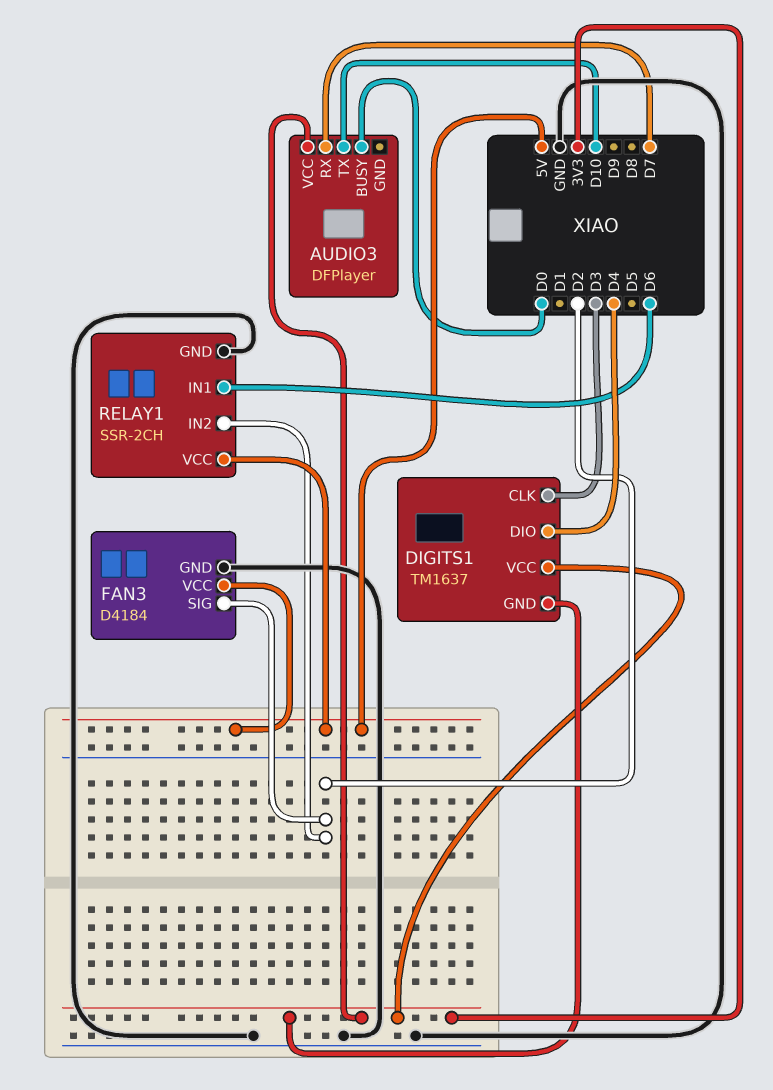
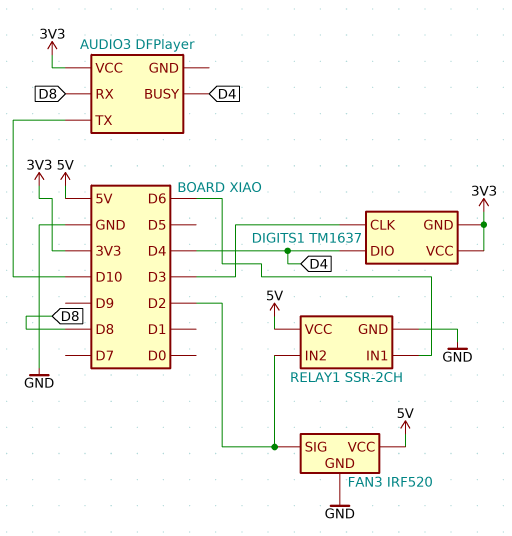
AUDIO3 pin BUSY: D0 -> D4
AUDIO3 pin RX: D7 -> D8
FAN3: D4184 -> IRF520

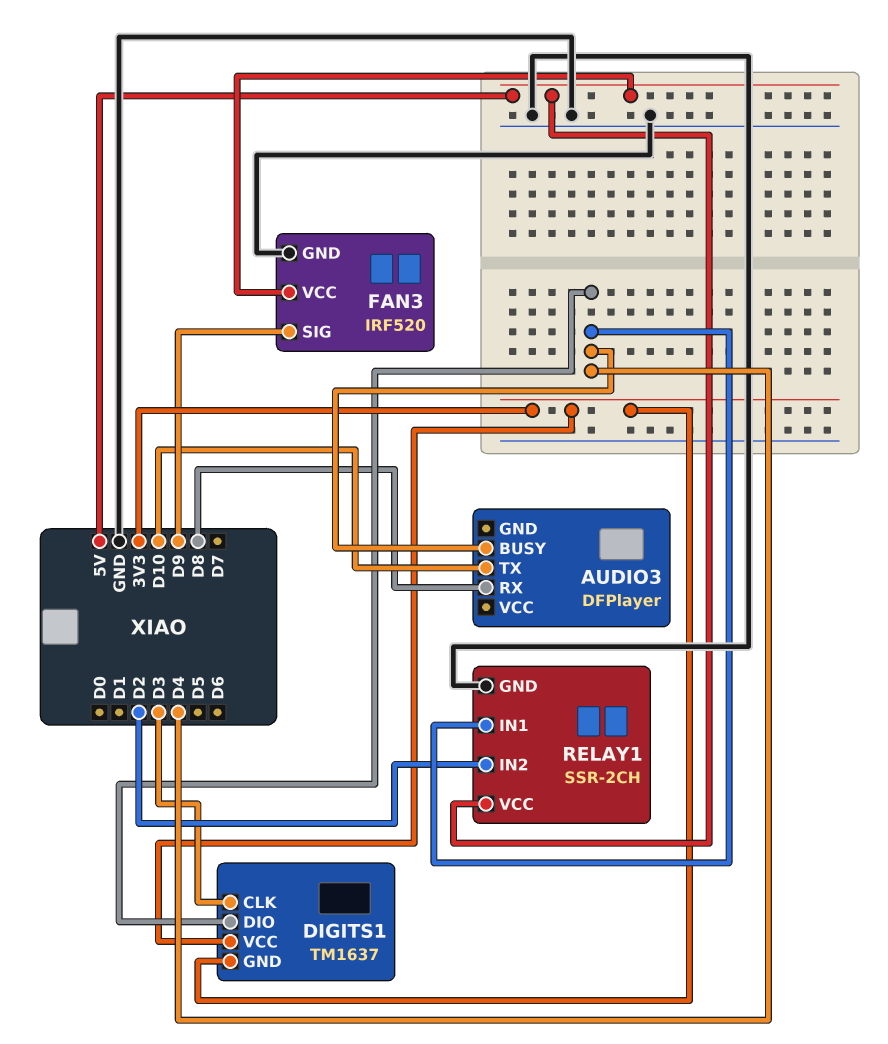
AUDIO3 pin VCC: 3V3 -> none
FAN3 pin SIG: D2 -> D9
RELAY1 pin IN1: D6 -> D4

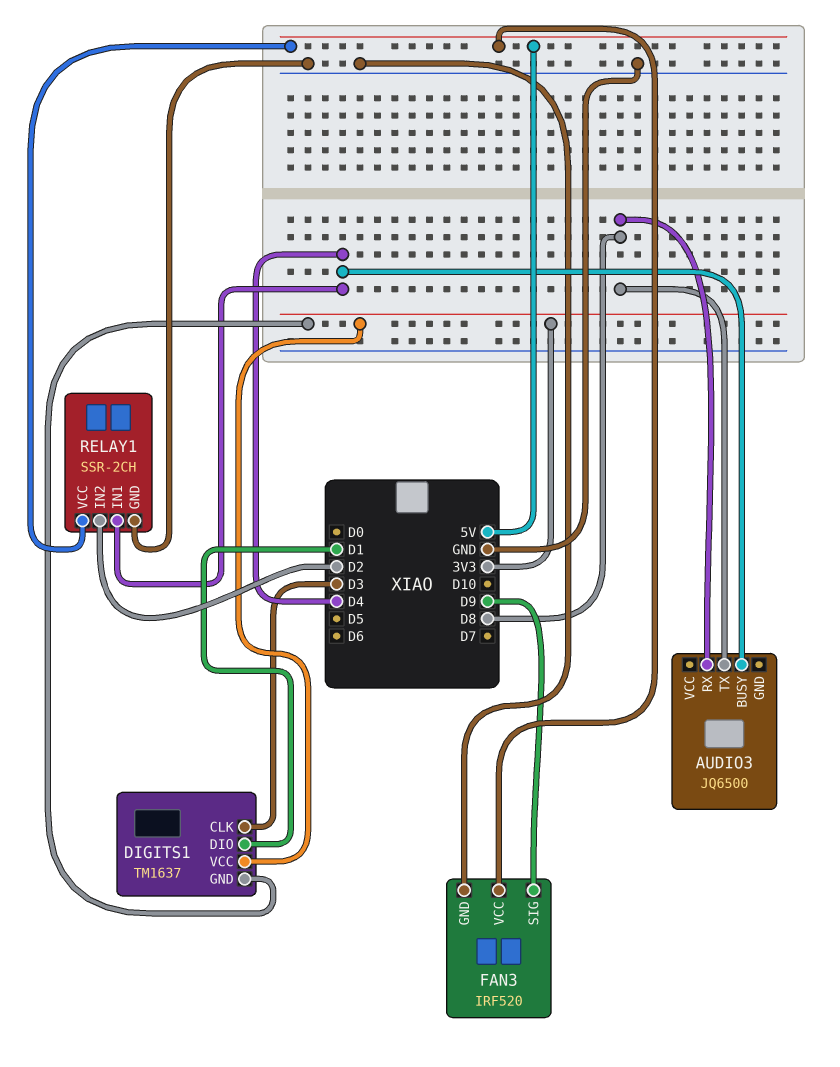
AUDIO3: DFPlayer -> JQ6500
AUDIO3 pin TX: D10 -> D8
DIGITS1 pin DIO: D4 -> D1

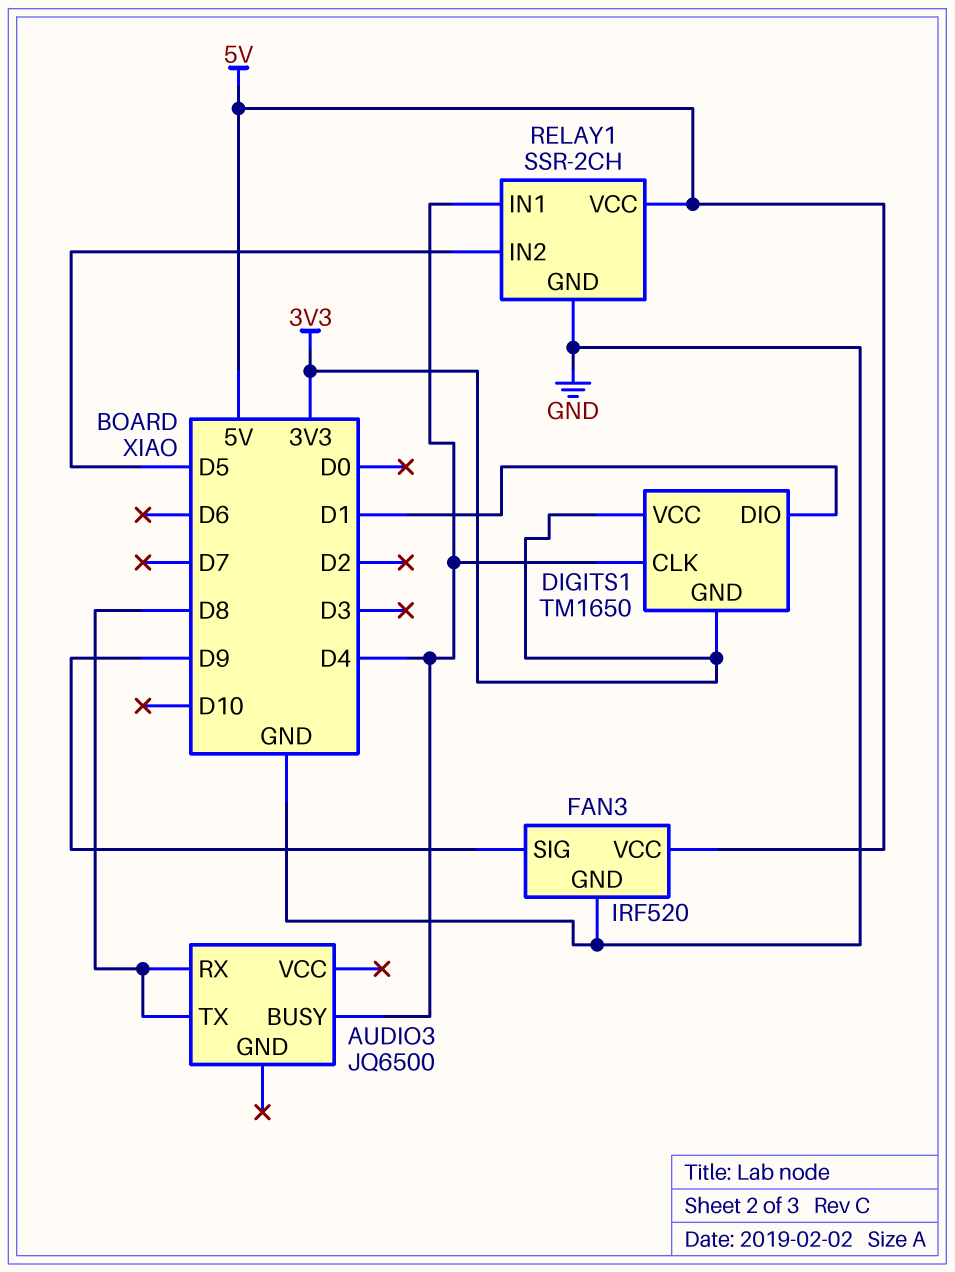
DIGITS1: TM1637 -> TM1650
DIGITS1 pin CLK: D3 -> D4
RELAY1 pin IN2: D2 -> D5

